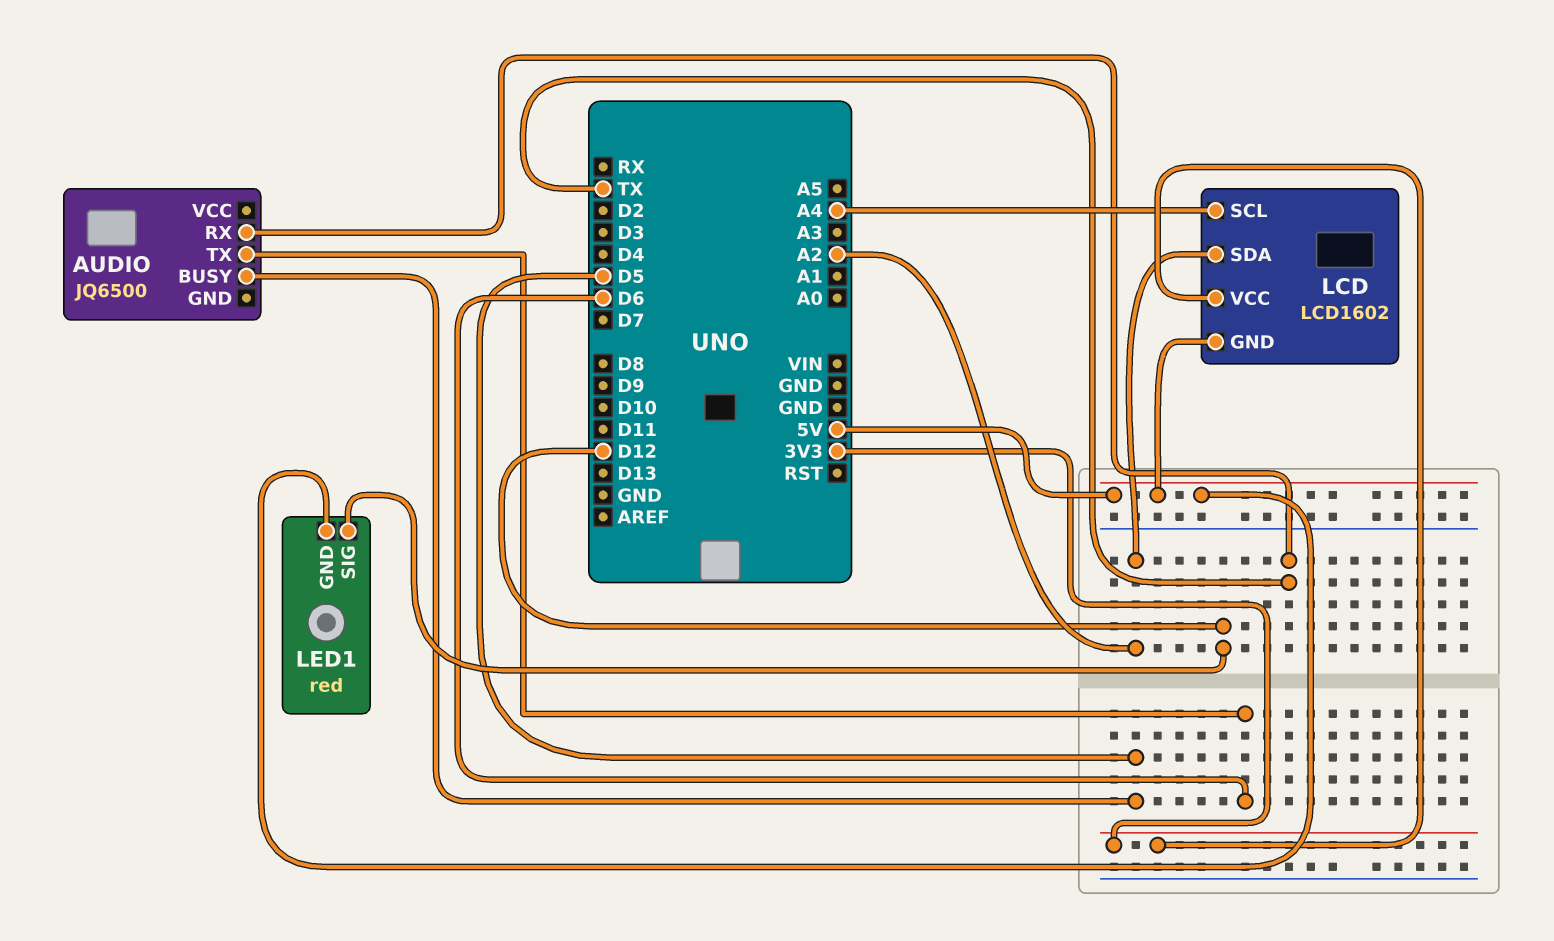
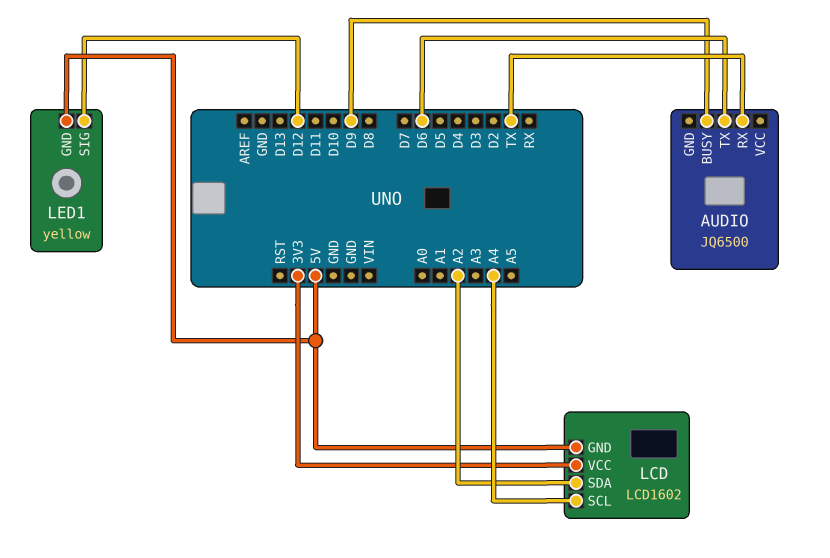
AUDIO pin BUSY: D5 -> D9
LED1: red -> yellow

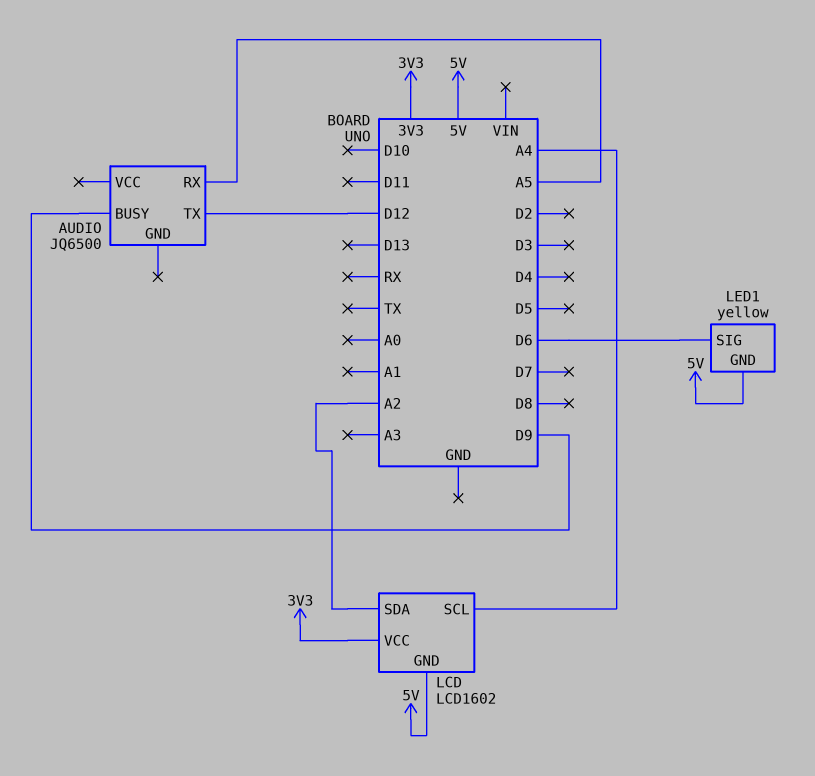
AUDIO pin RX: TX -> A5
AUDIO pin TX: D6 -> D12
LED1 pin SIG: D12 -> D6

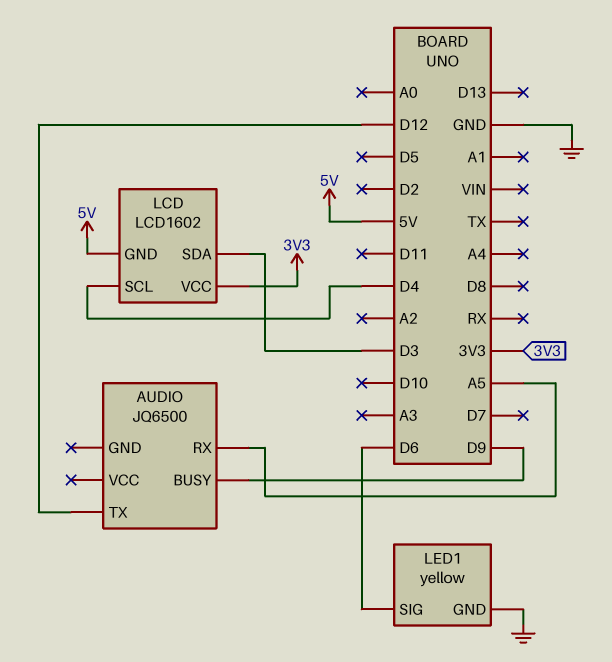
LCD pin SCL: A4 -> D4
LCD pin SDA: A2 -> D3
LED1 pin GND: 5V -> GND

